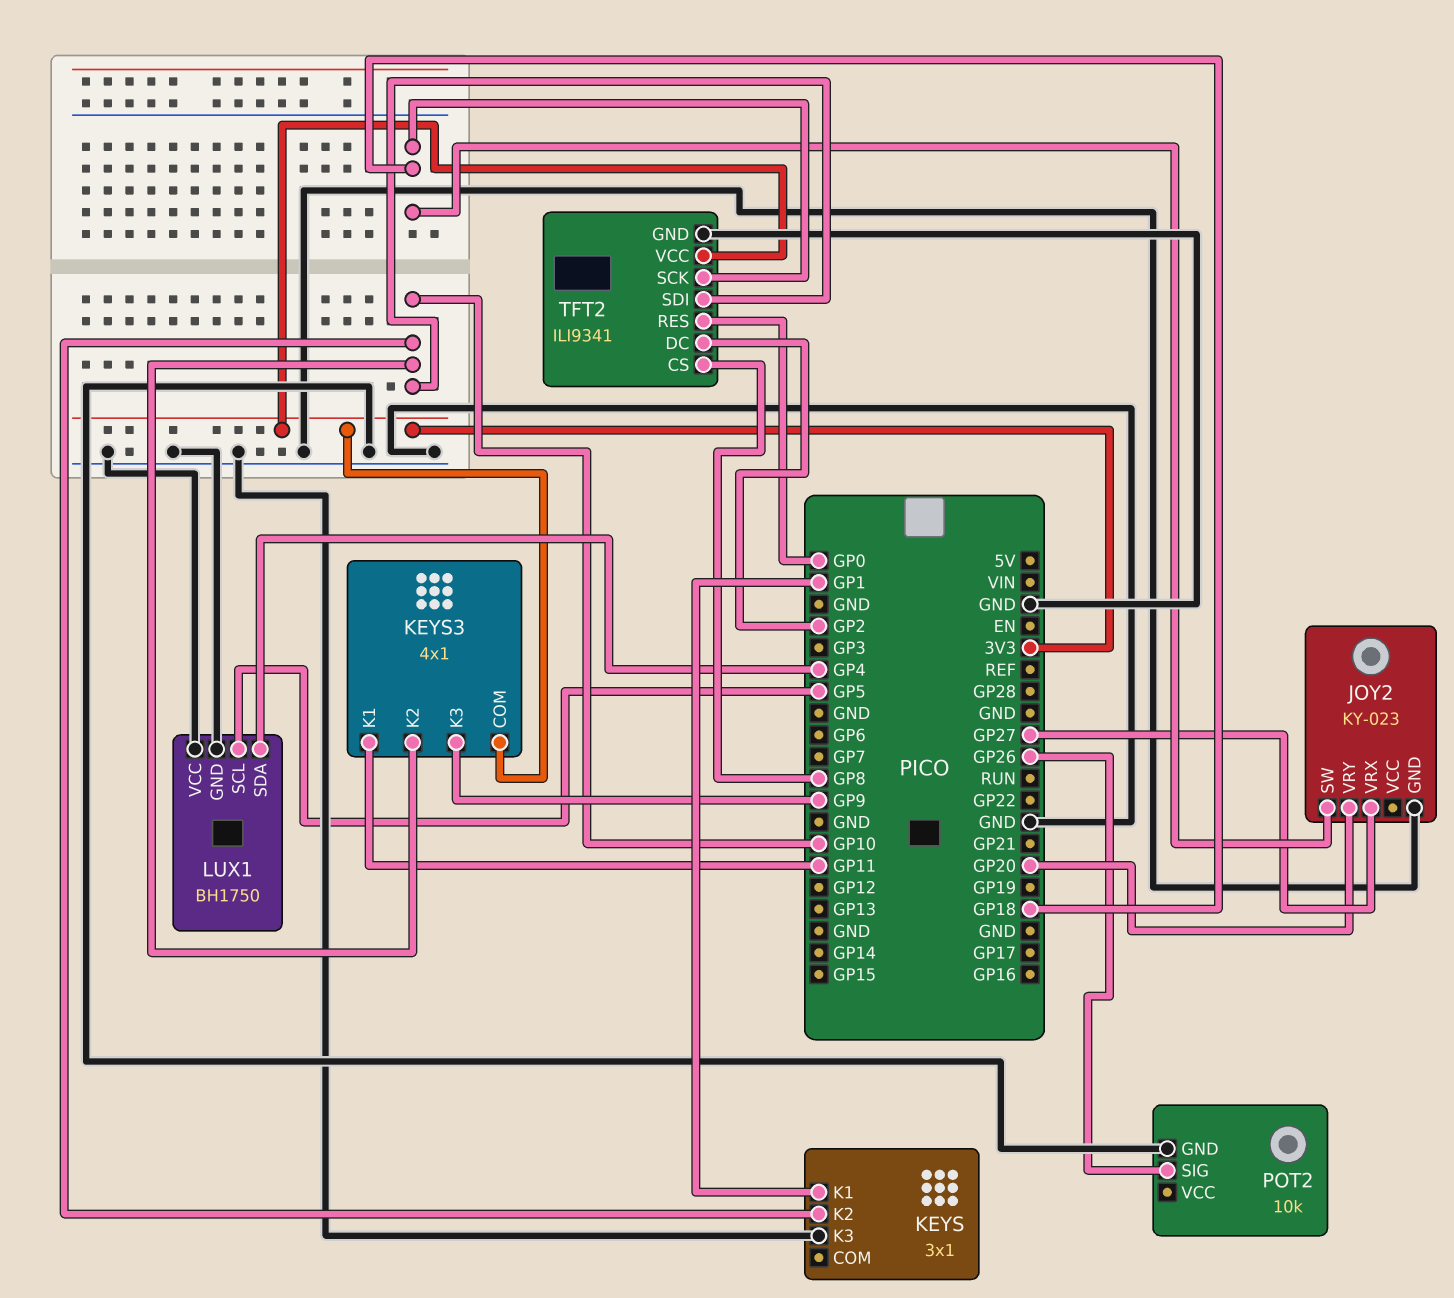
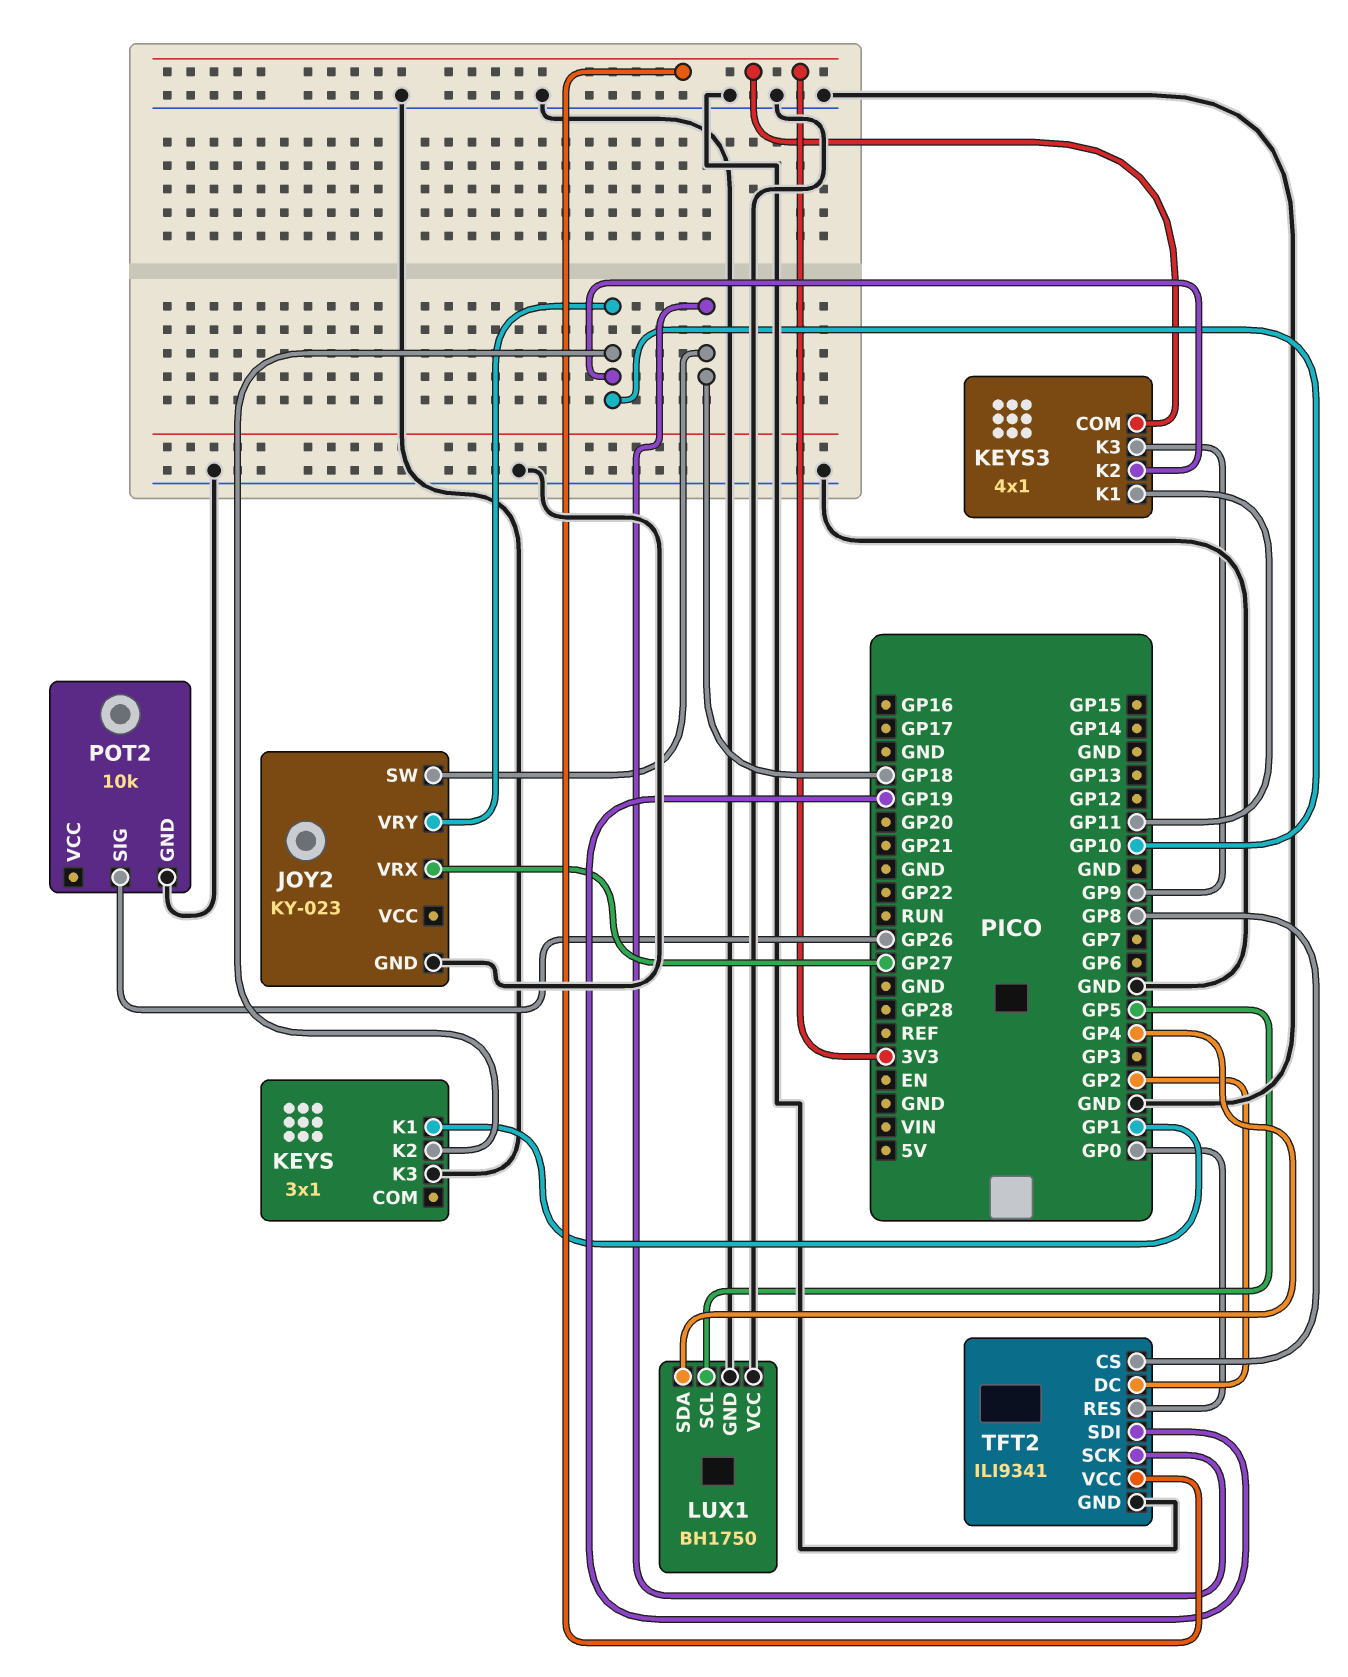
JOY2 pin VRY: GP20 -> GP10
TFT2 pin SDI: GP10 -> GP19

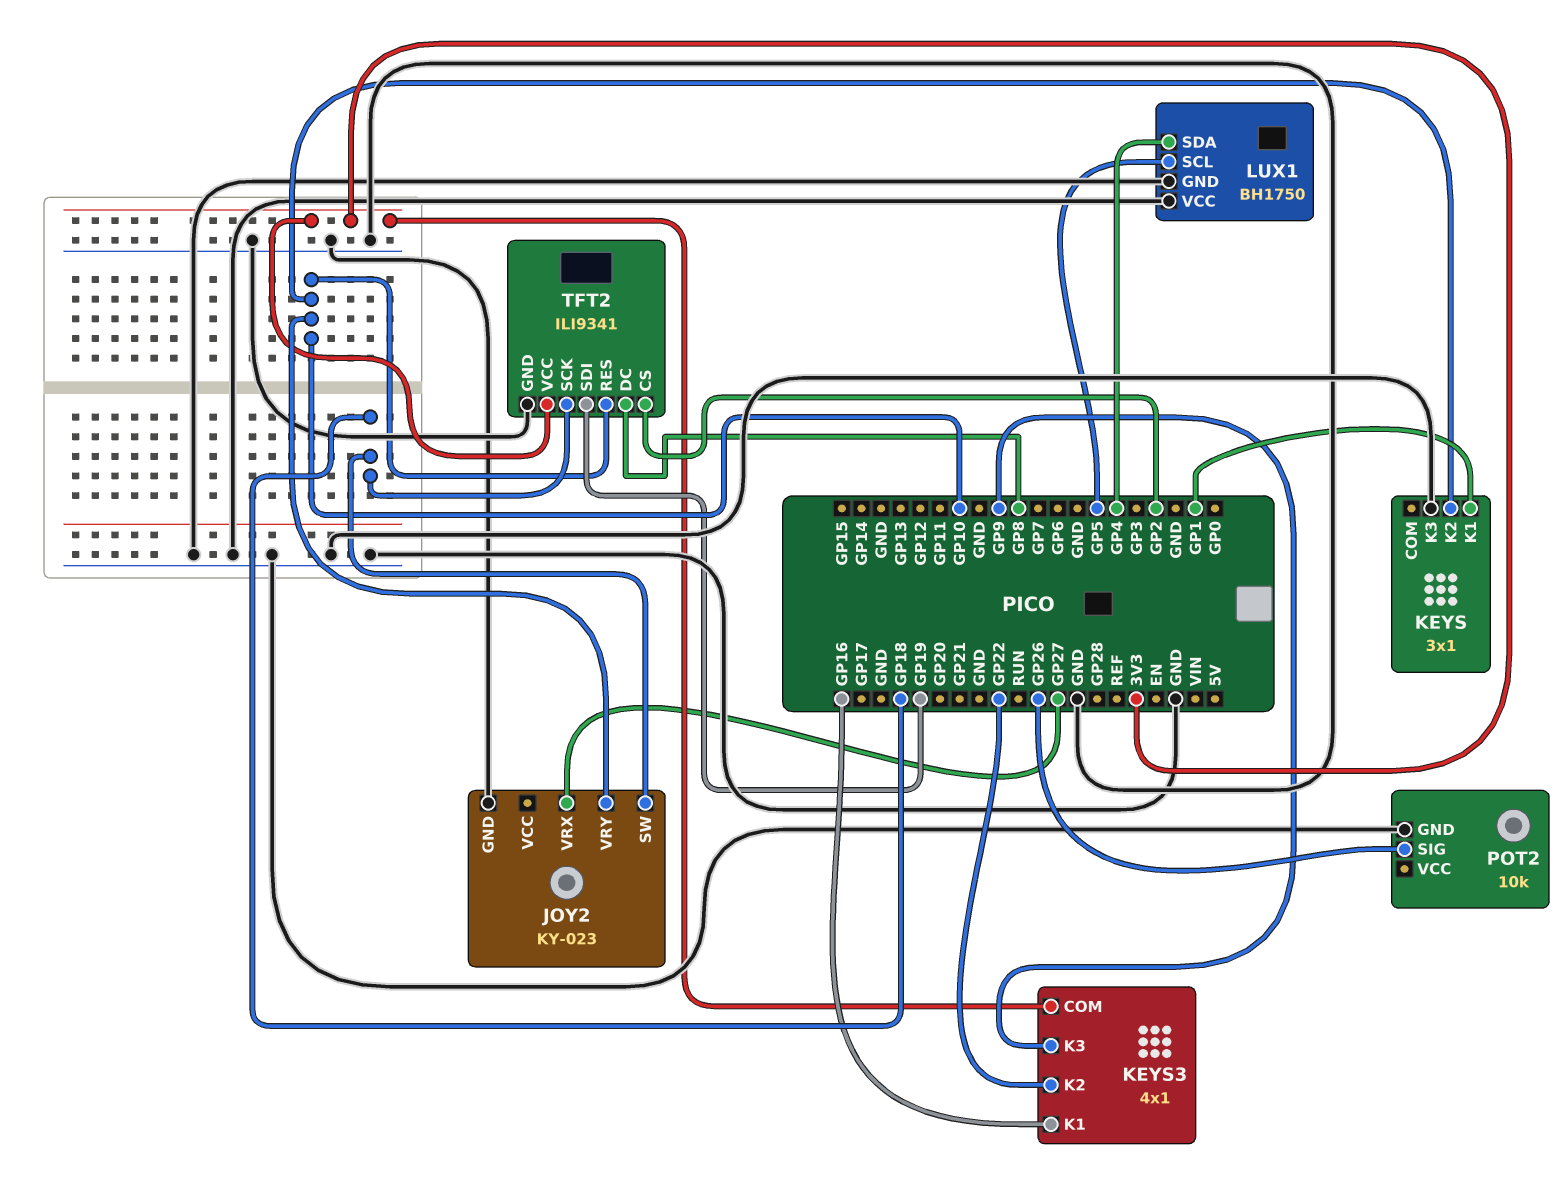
KEYS3 pin K1: GP11 -> GP16
KEYS3 pin K2: GP10 -> GP22
TFT2 pin CS: GP8 -> GP2
TFT2 pin DC: GP2 -> GP8
TFT2 pin RES: GP0 -> GP10

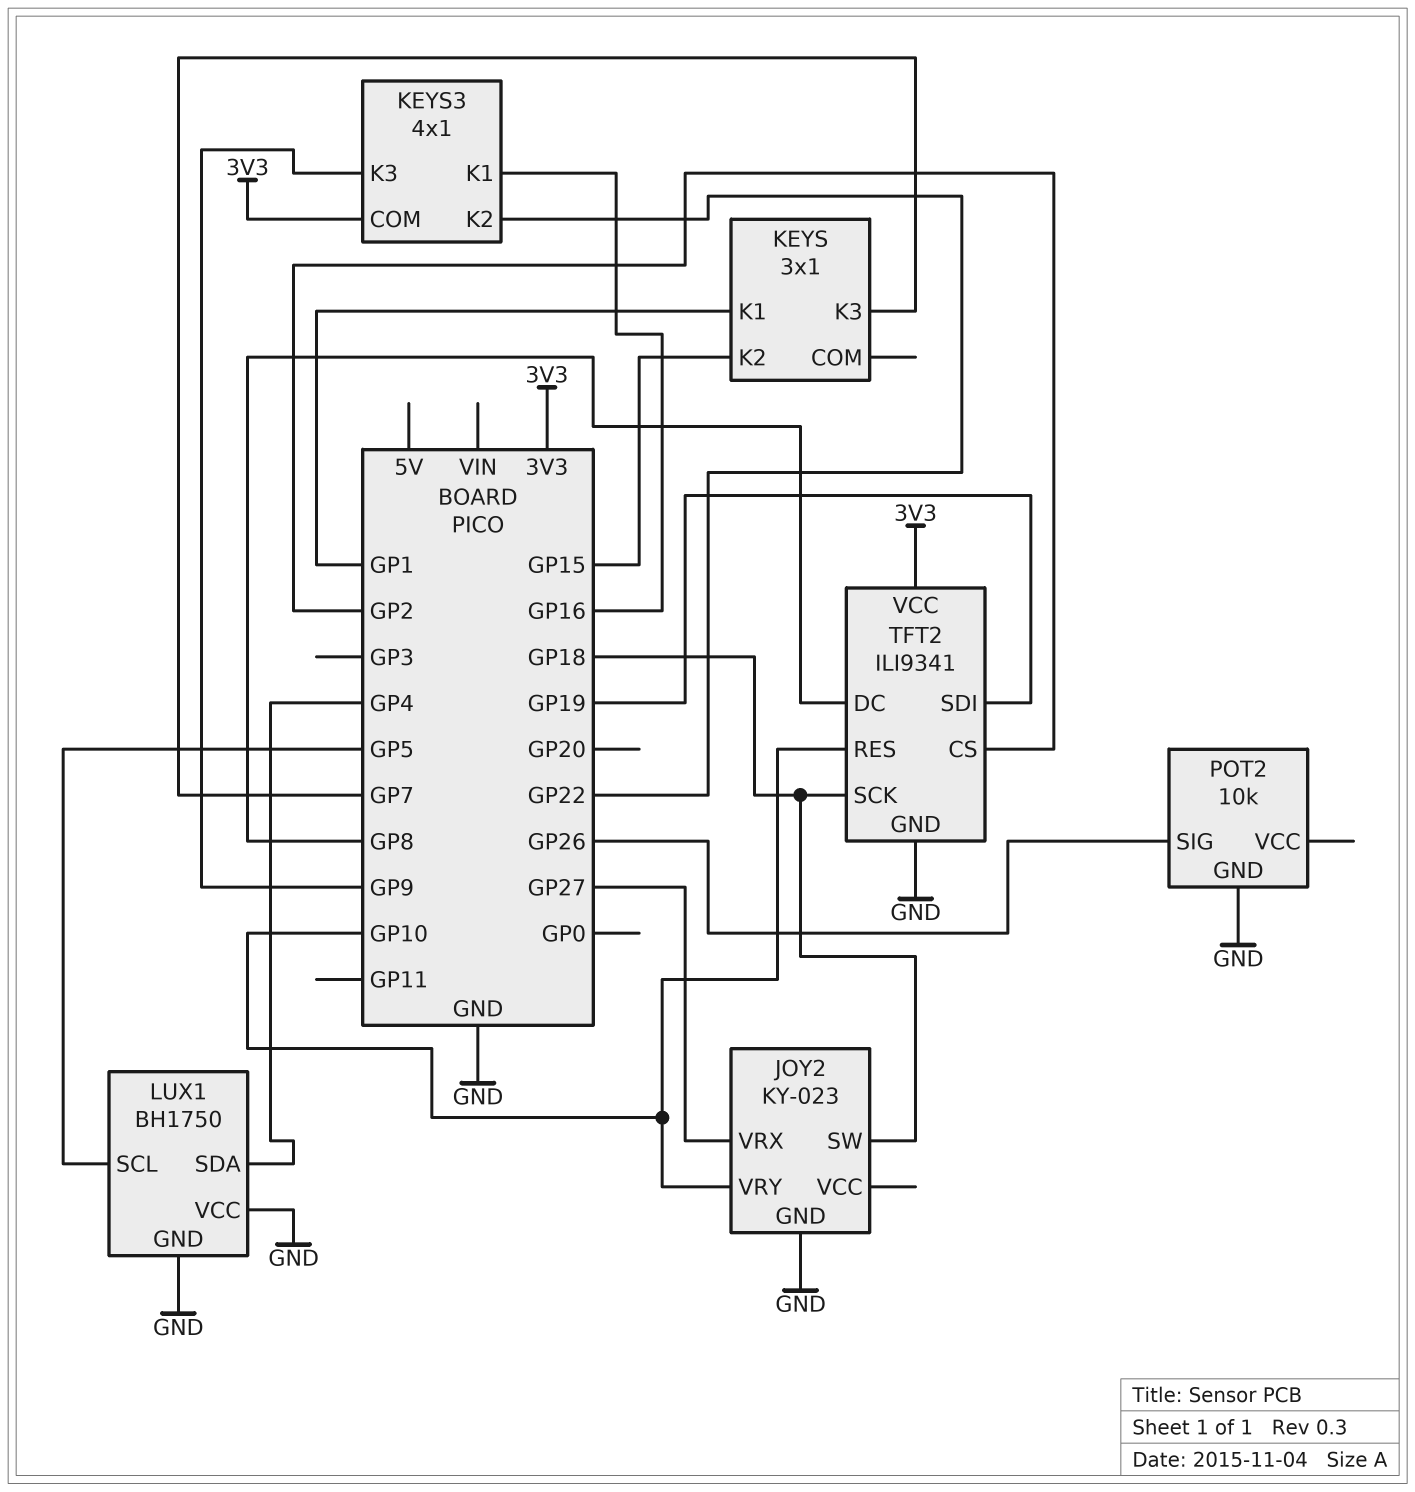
KEYS pin K2: GP10 -> GP15
KEYS pin K3: GND -> GP7

